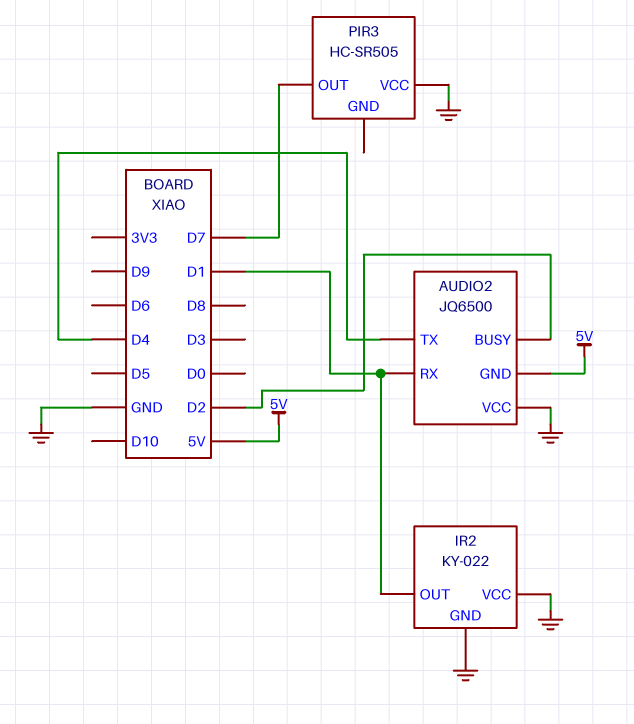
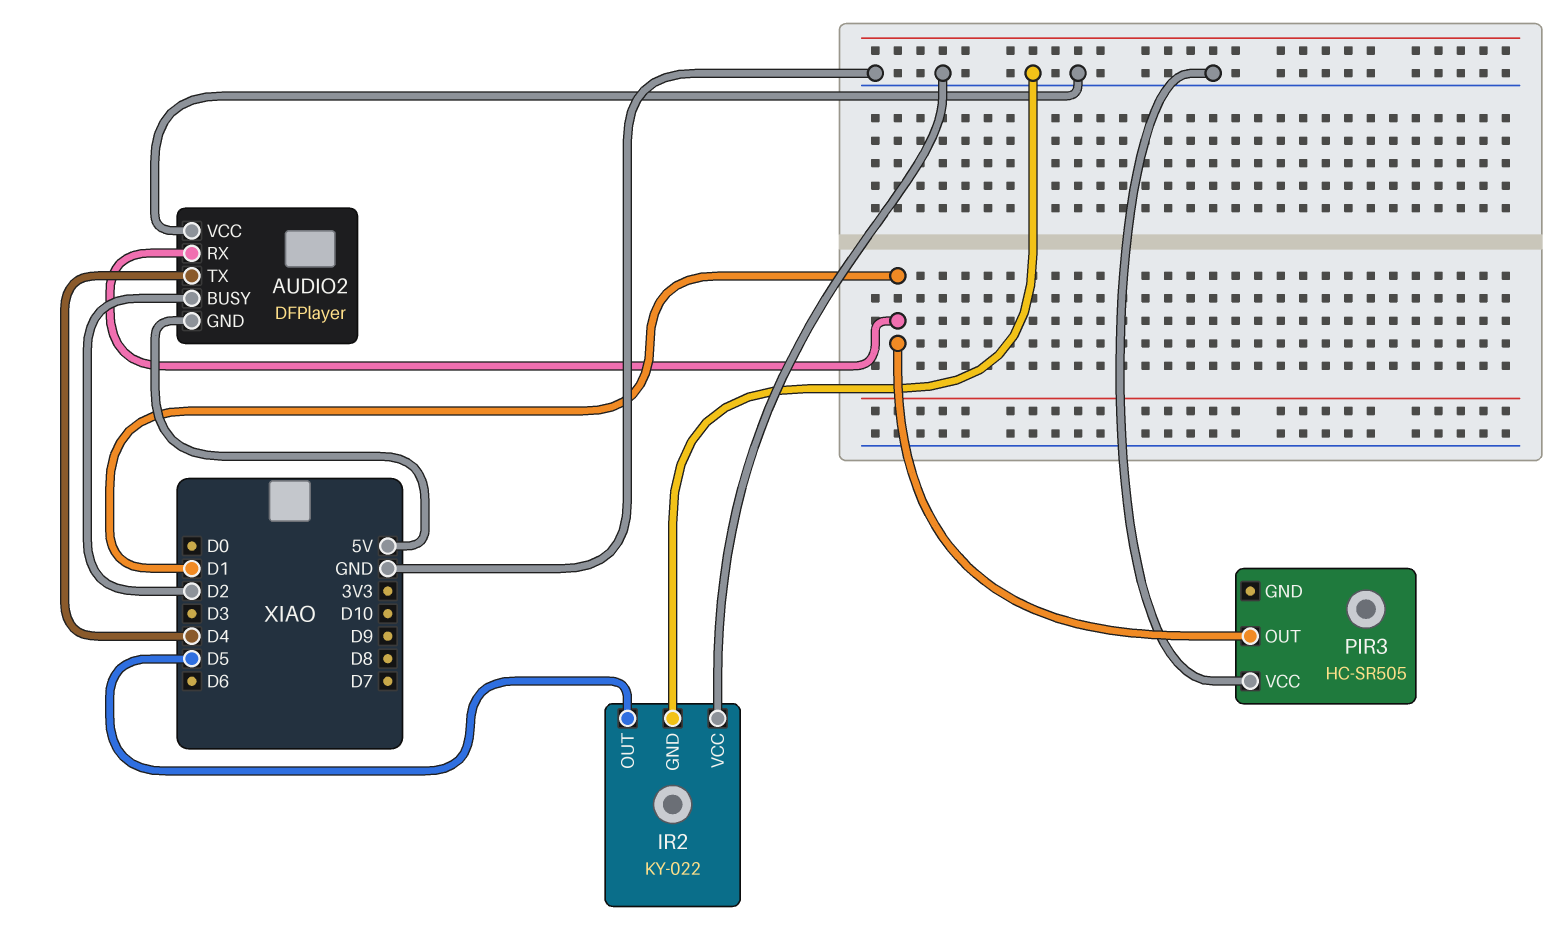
AUDIO2: JQ6500 -> DFPlayer
IR2 pin OUT: D1 -> D5
PIR3 pin OUT: D7 -> D1

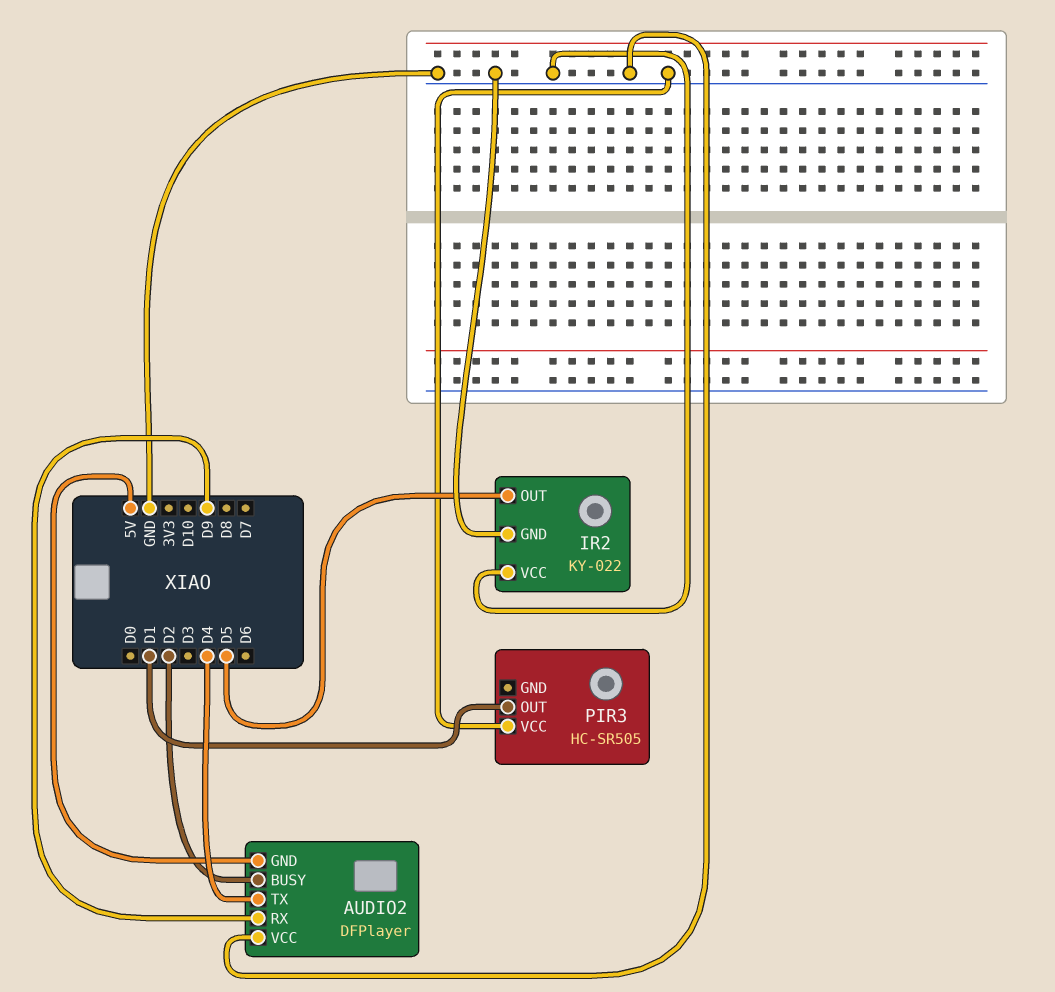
AUDIO2 pin RX: D1 -> D9

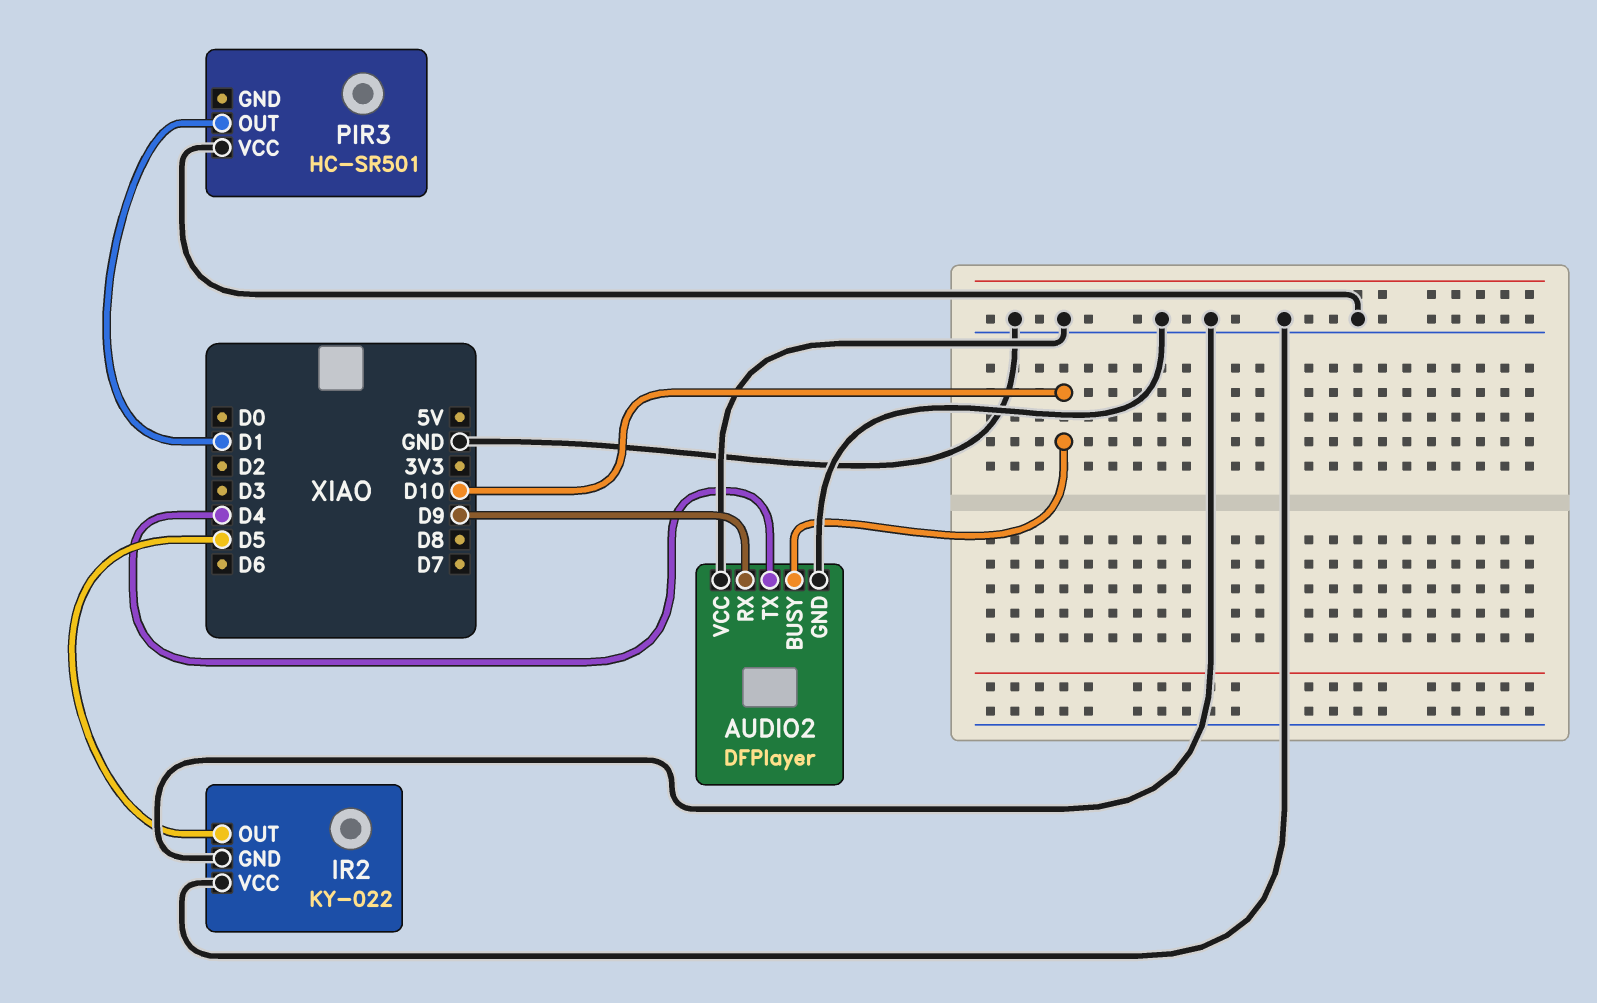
AUDIO2 pin BUSY: D2 -> D10
AUDIO2 pin GND: 5V -> GND
PIR3: HC-SR505 -> HC-SR501

